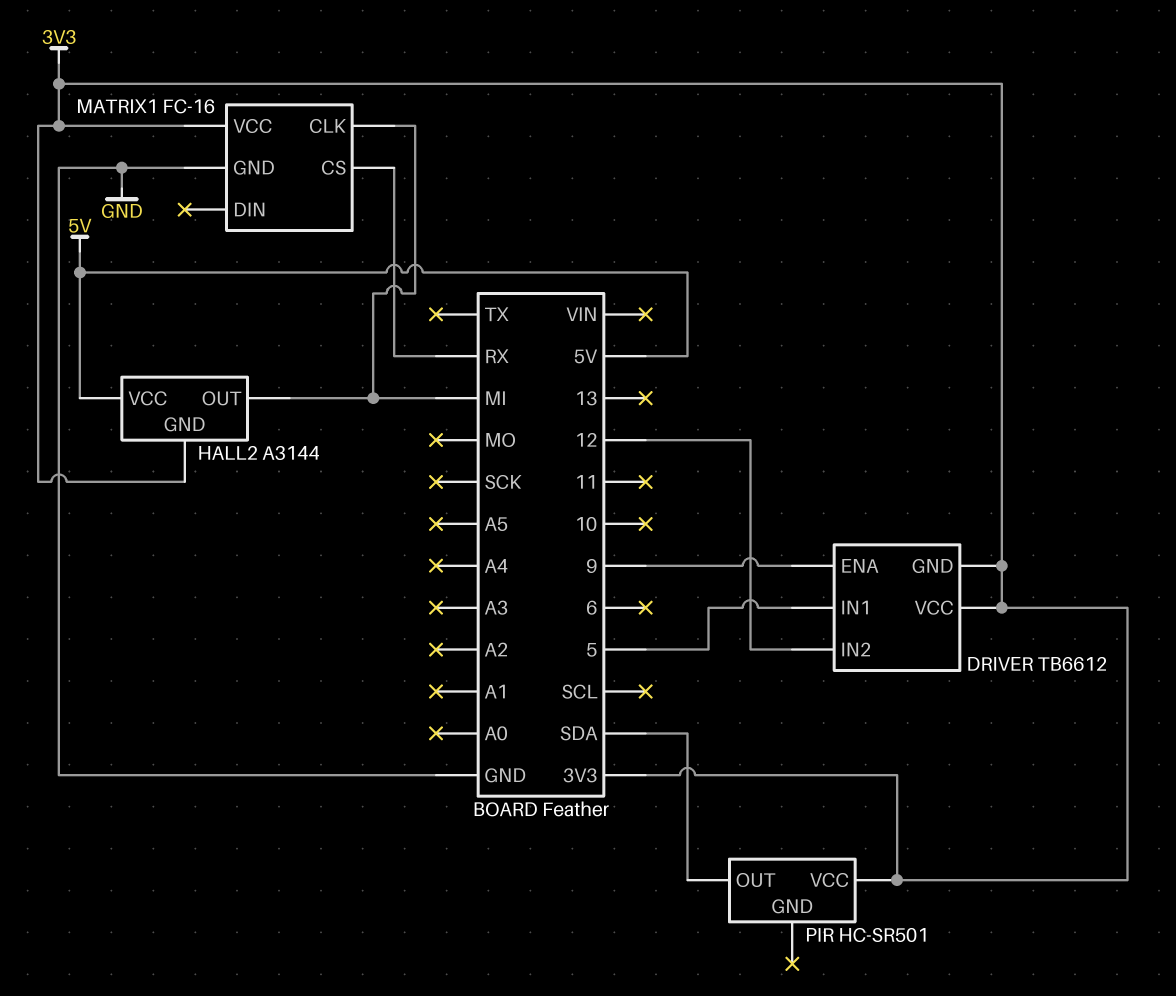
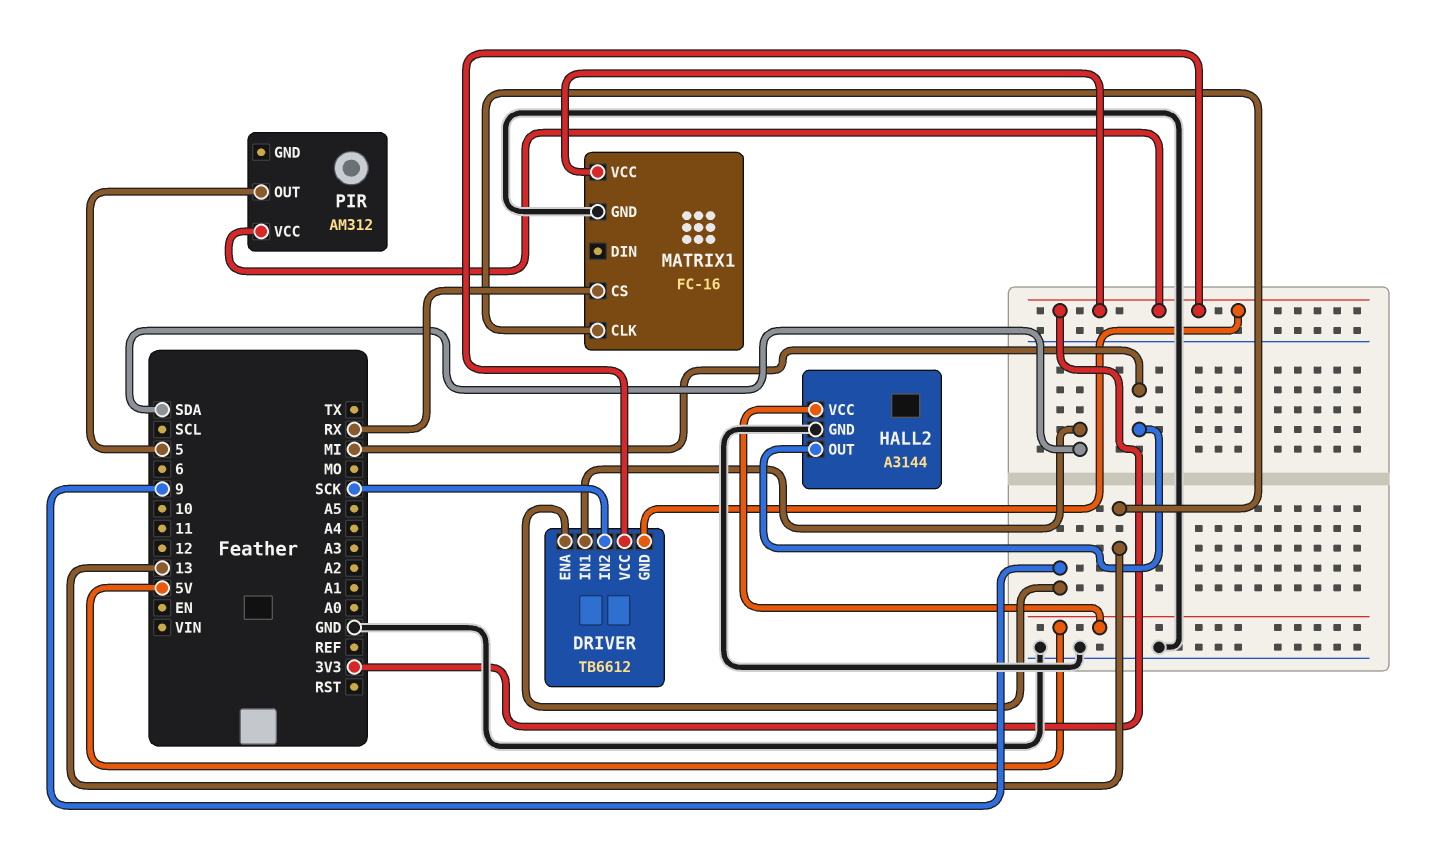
DRIVER pin IN1: 5 -> SDA
DRIVER pin IN2: 12 -> SCK
HALL2 pin GND: 3V3 -> GND
MATRIX1 pin CLK: MI -> 13
PIR: HC-SR501 -> AM312
PIR pin OUT: SDA -> 5

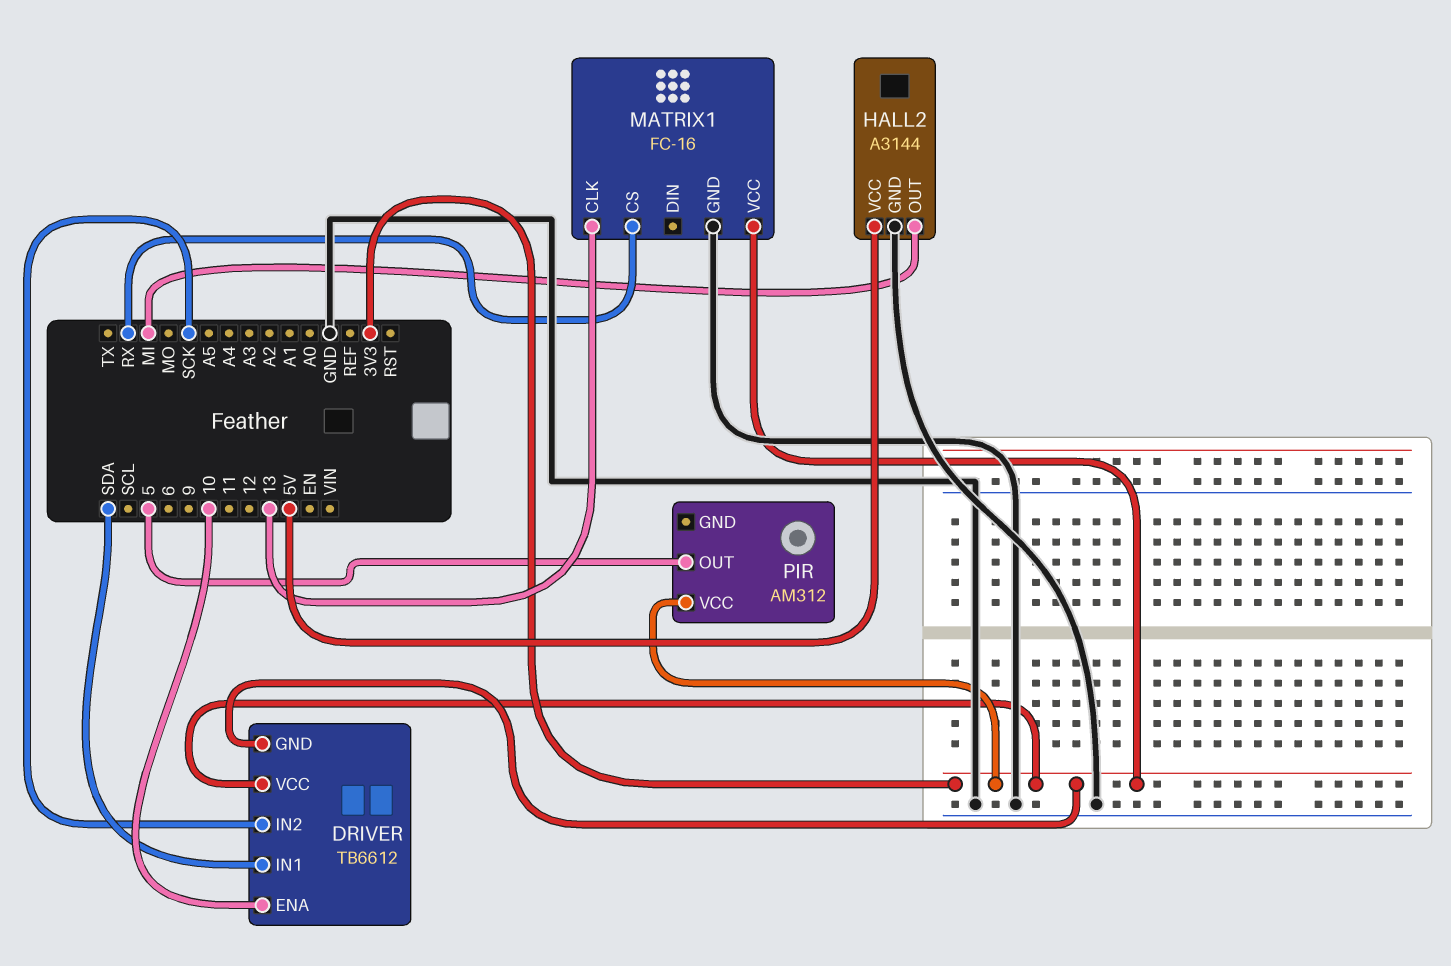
DRIVER pin ENA: 9 -> 10

